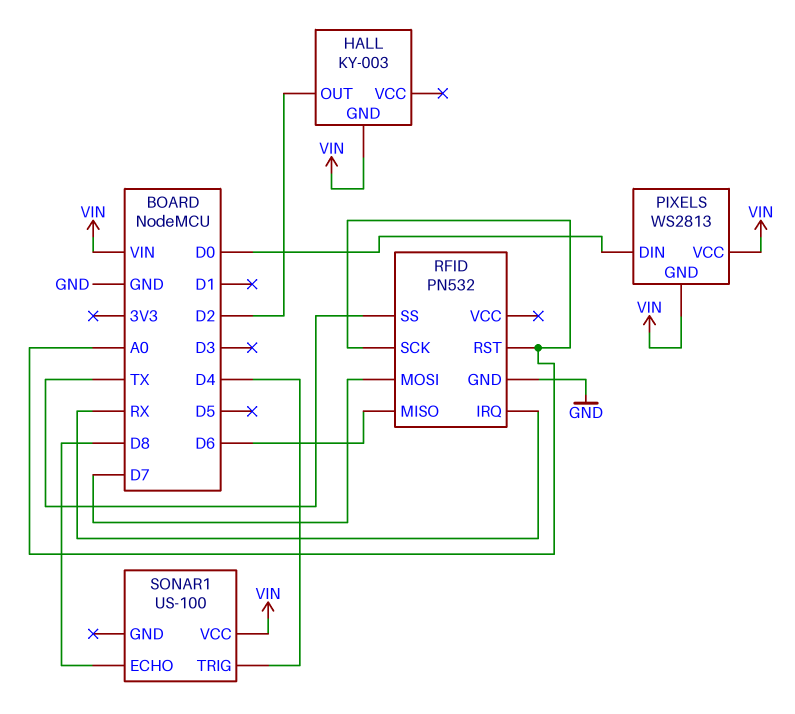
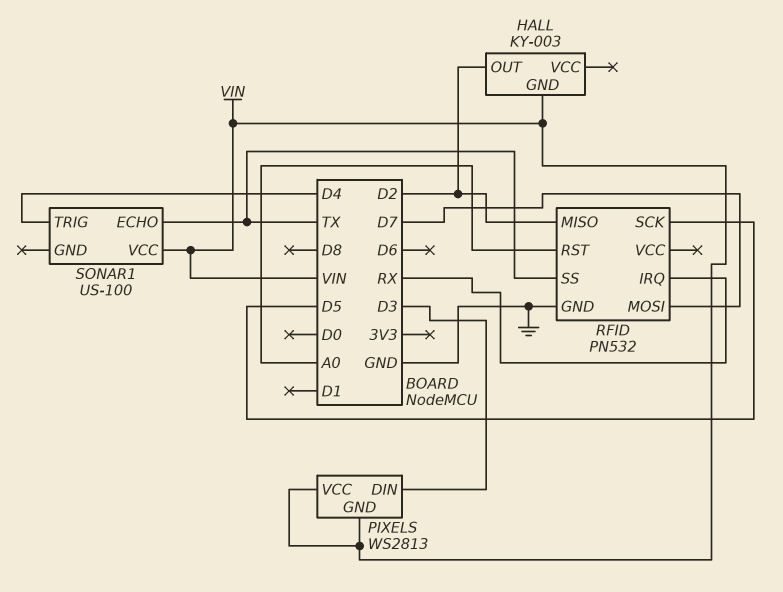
PIXELS pin DIN: D0 -> D3
RFID pin MISO: D6 -> D2
RFID pin SCK: A0 -> D5
SONAR1 pin ECHO: D8 -> TX

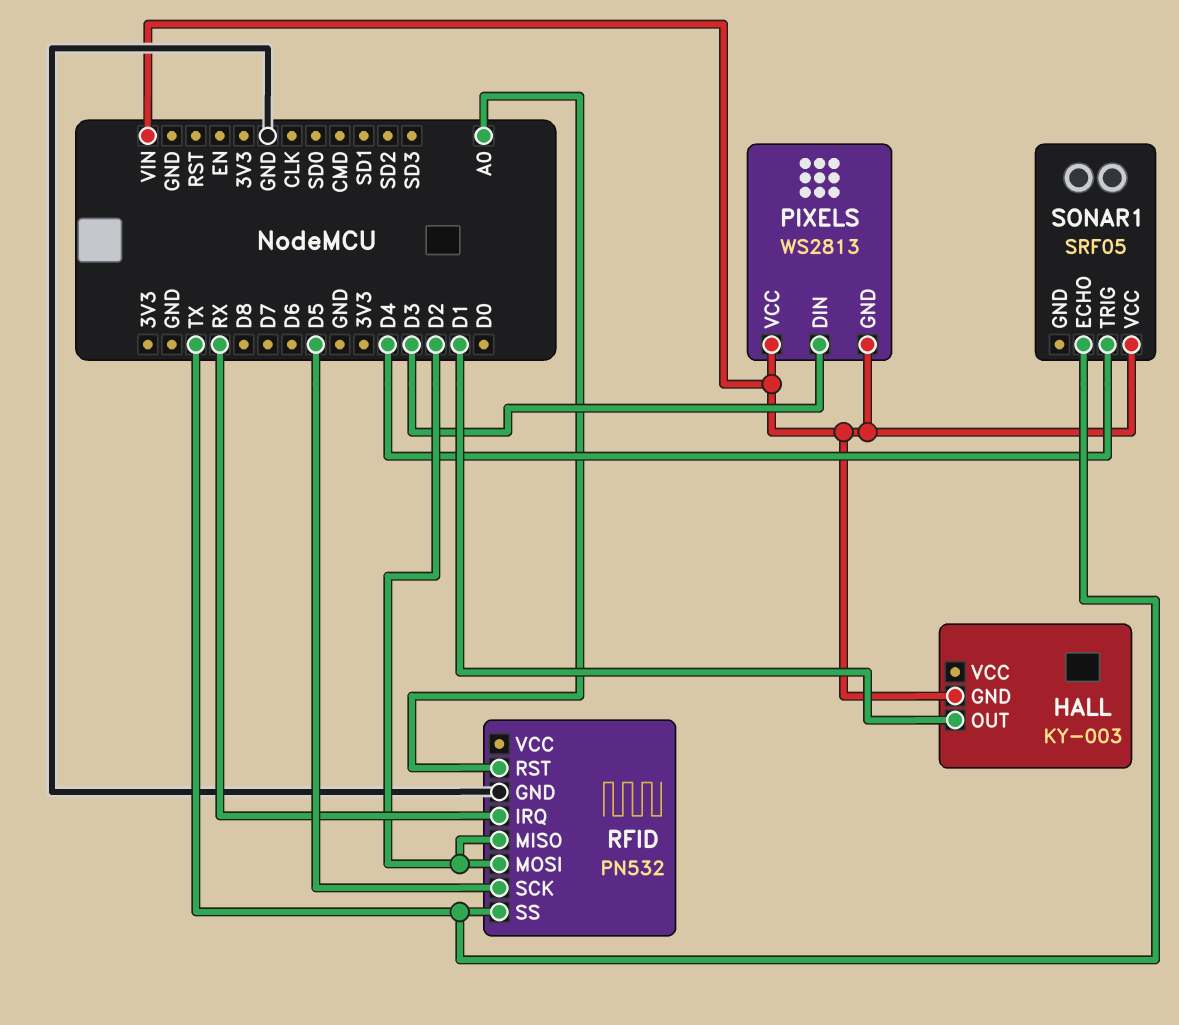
HALL pin OUT: D2 -> D1
RFID pin MOSI: D7 -> D2
SONAR1: US-100 -> SRF05

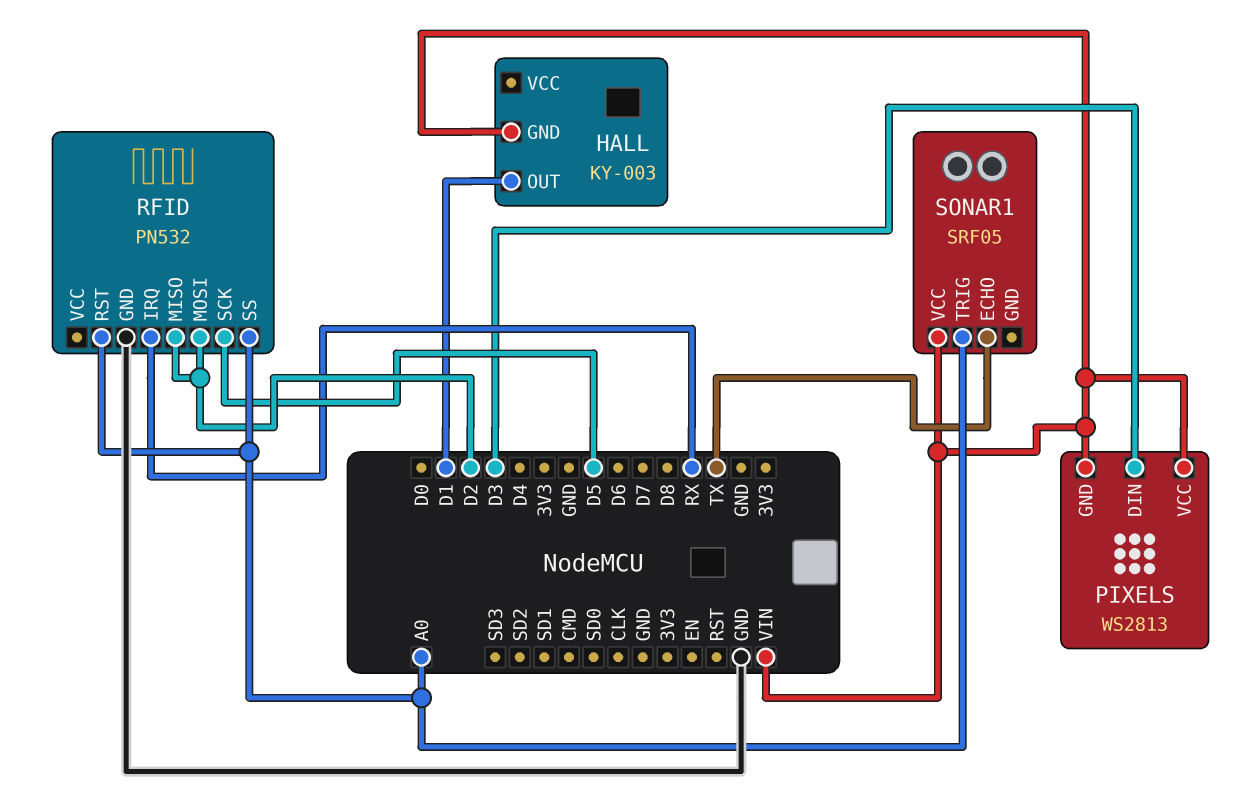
RFID pin SS: TX -> A0
SONAR1 pin TRIG: D4 -> A0

